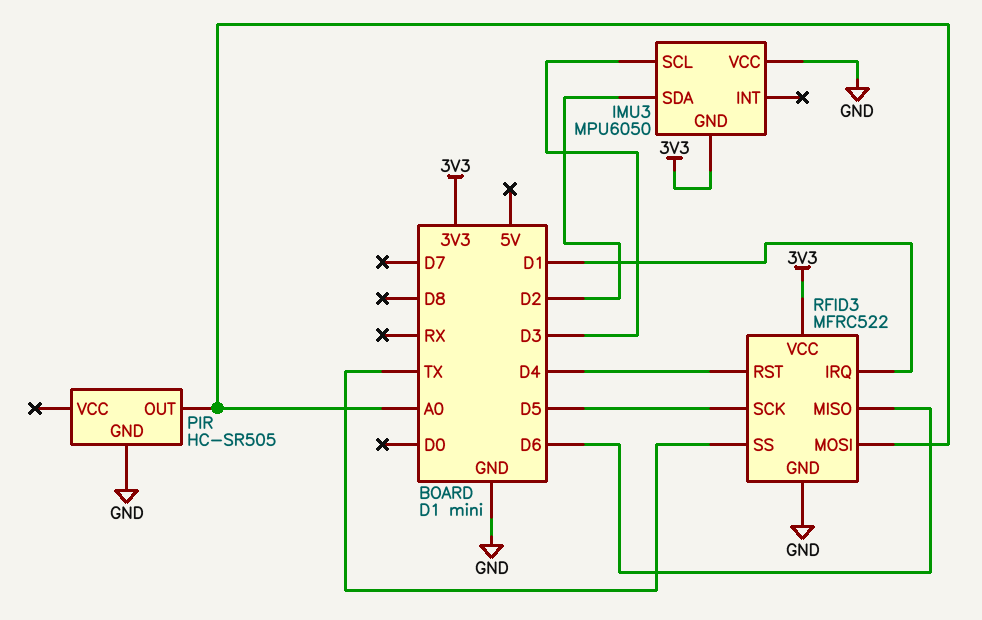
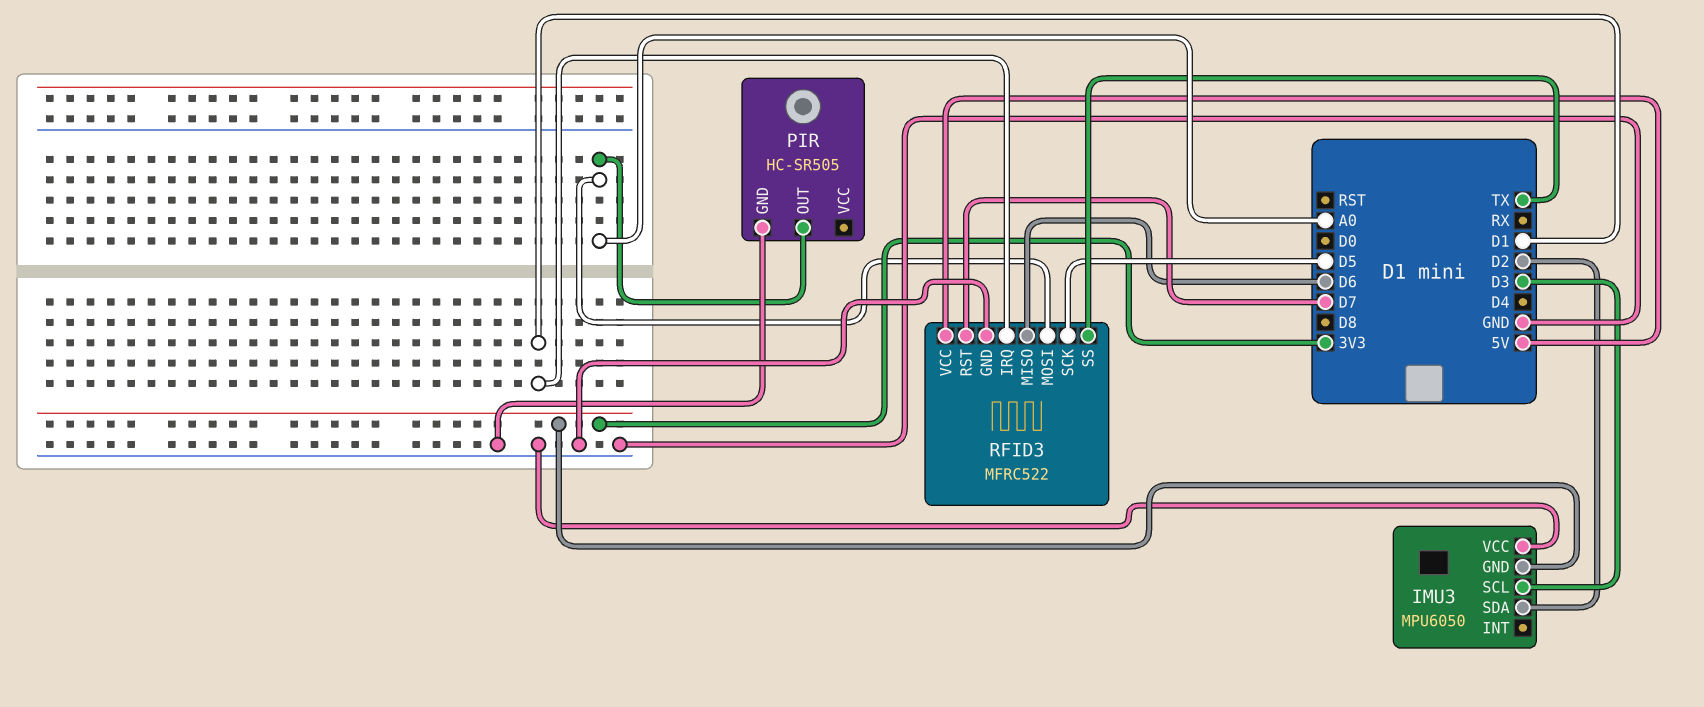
RFID3 pin RST: D4 -> D7
RFID3 pin VCC: 3V3 -> 5V

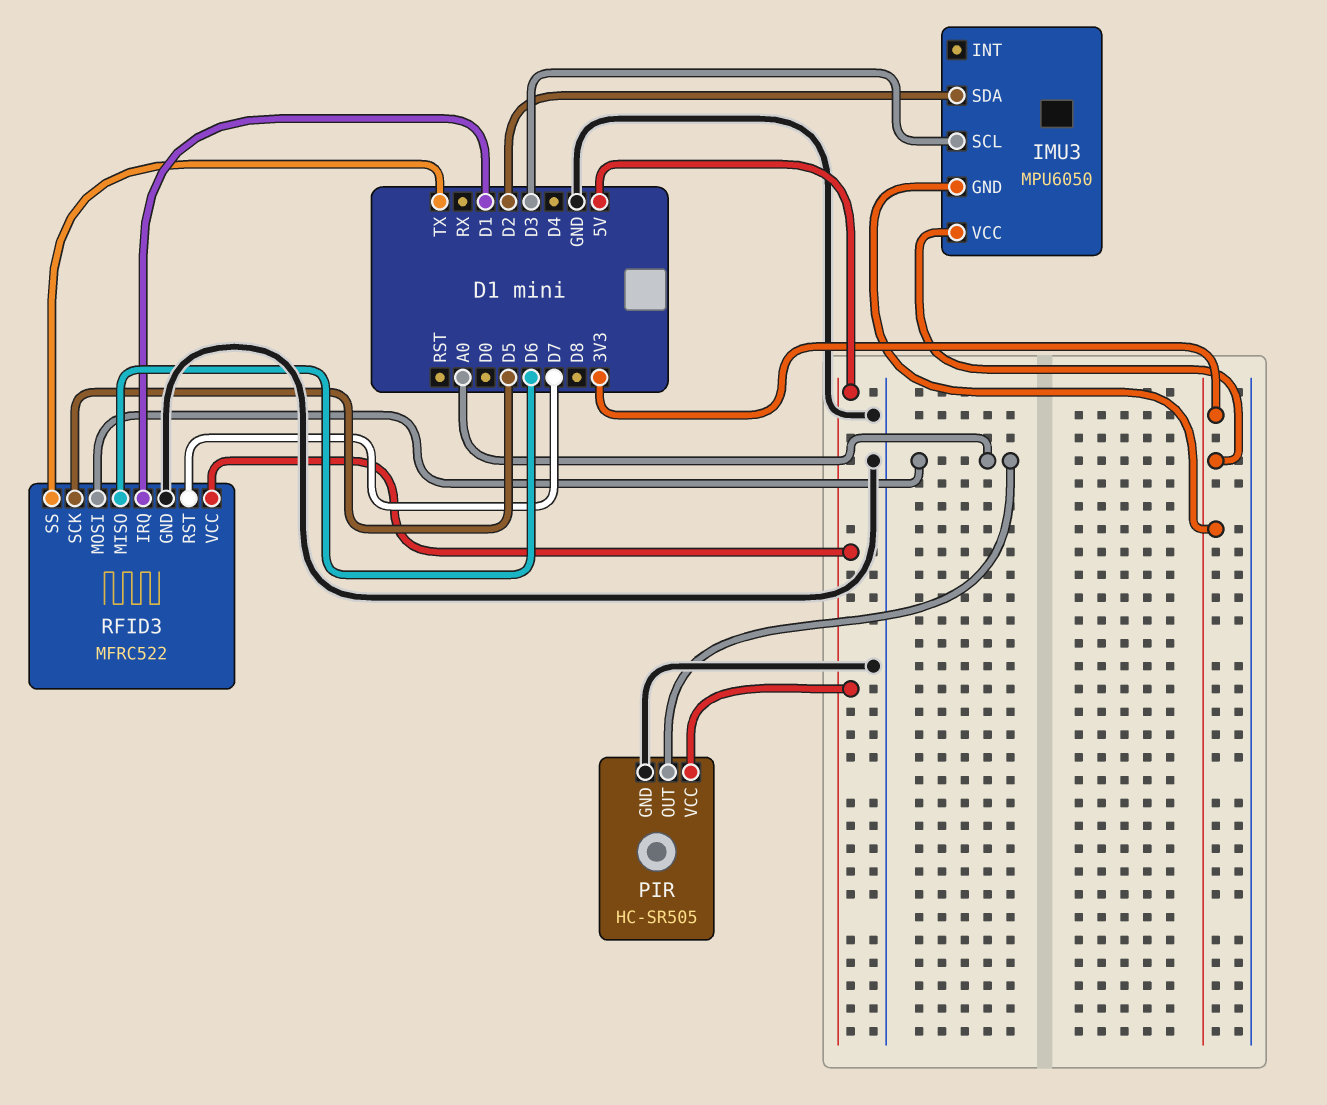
IMU3 pin VCC: GND -> 3V3
PIR pin VCC: none -> 5V

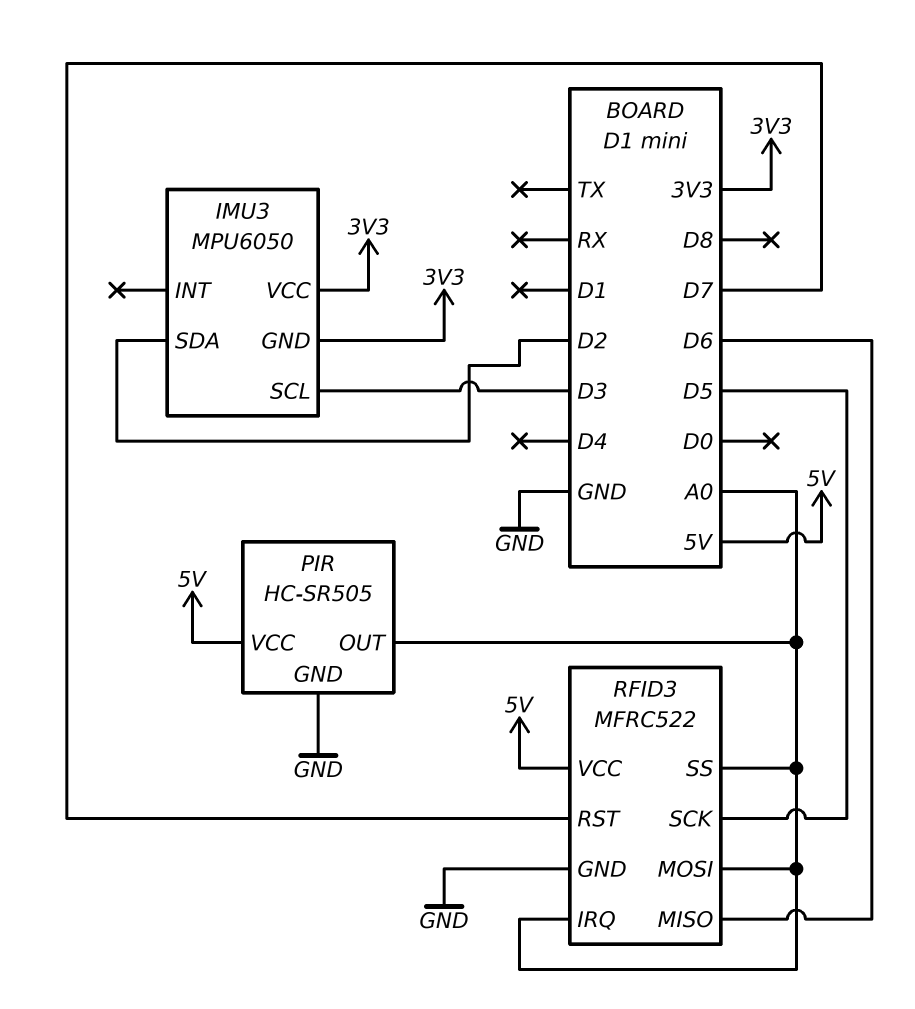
RFID3 pin IRQ: D1 -> A0
RFID3 pin SS: TX -> A0

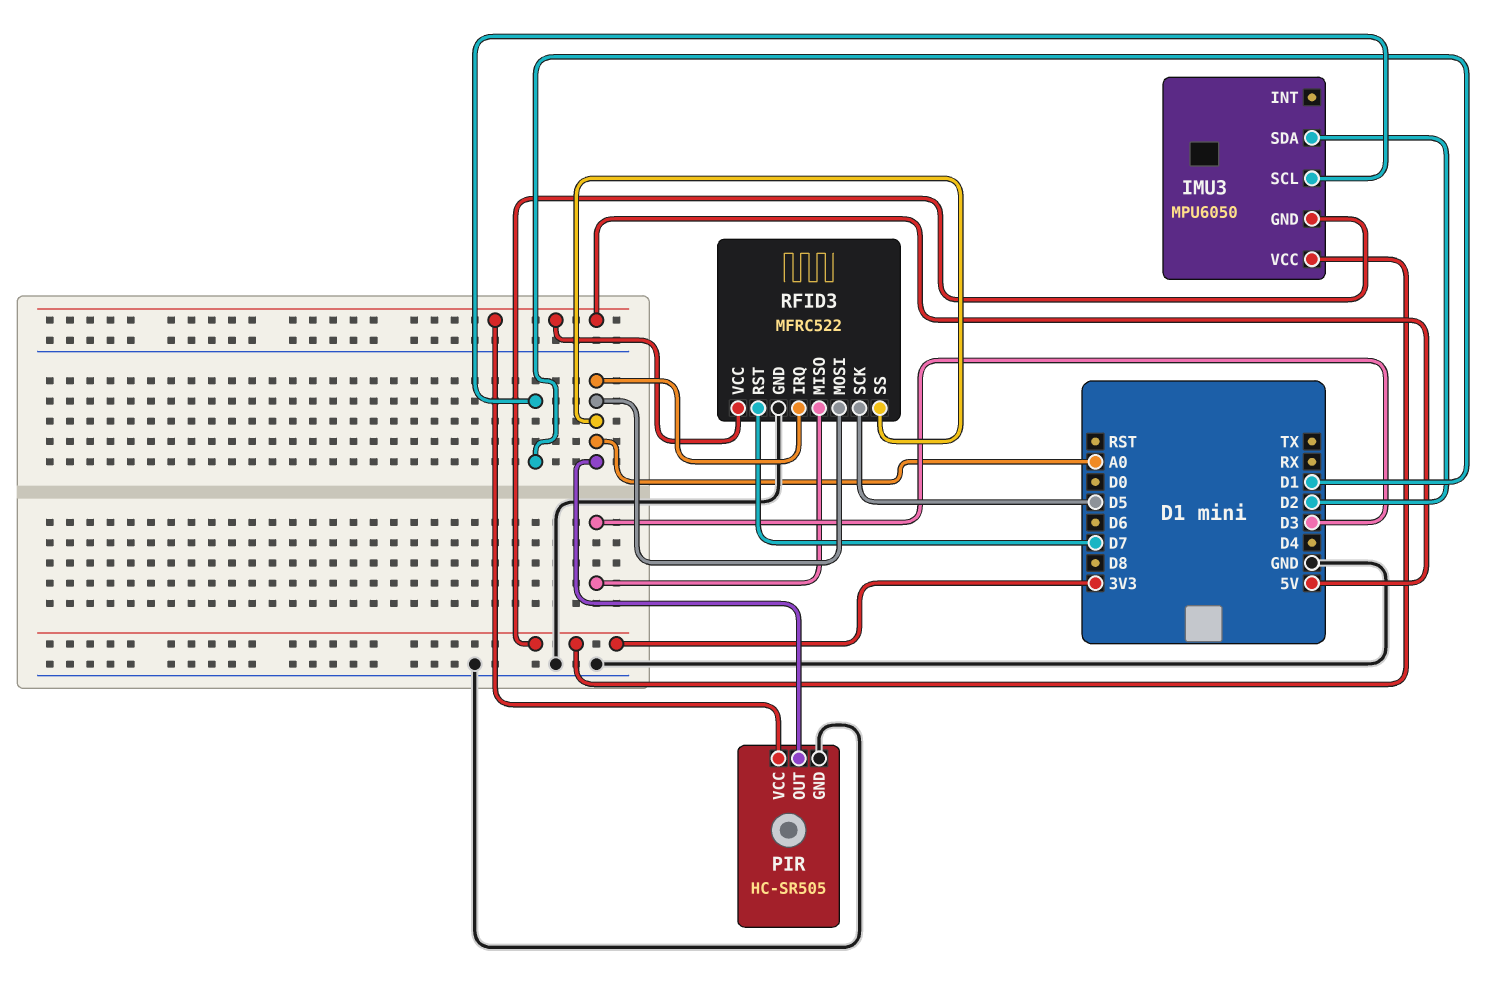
IMU3 pin SCL: D3 -> D1
RFID3 pin MISO: D6 -> D3

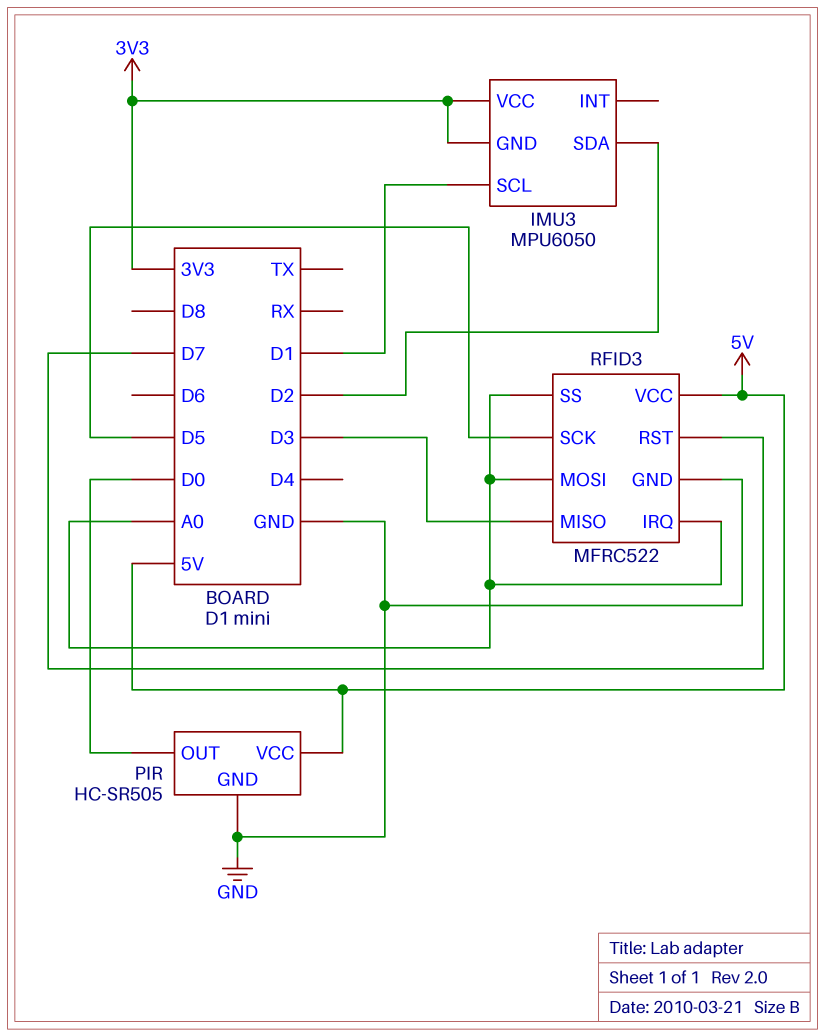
PIR pin OUT: A0 -> D0

